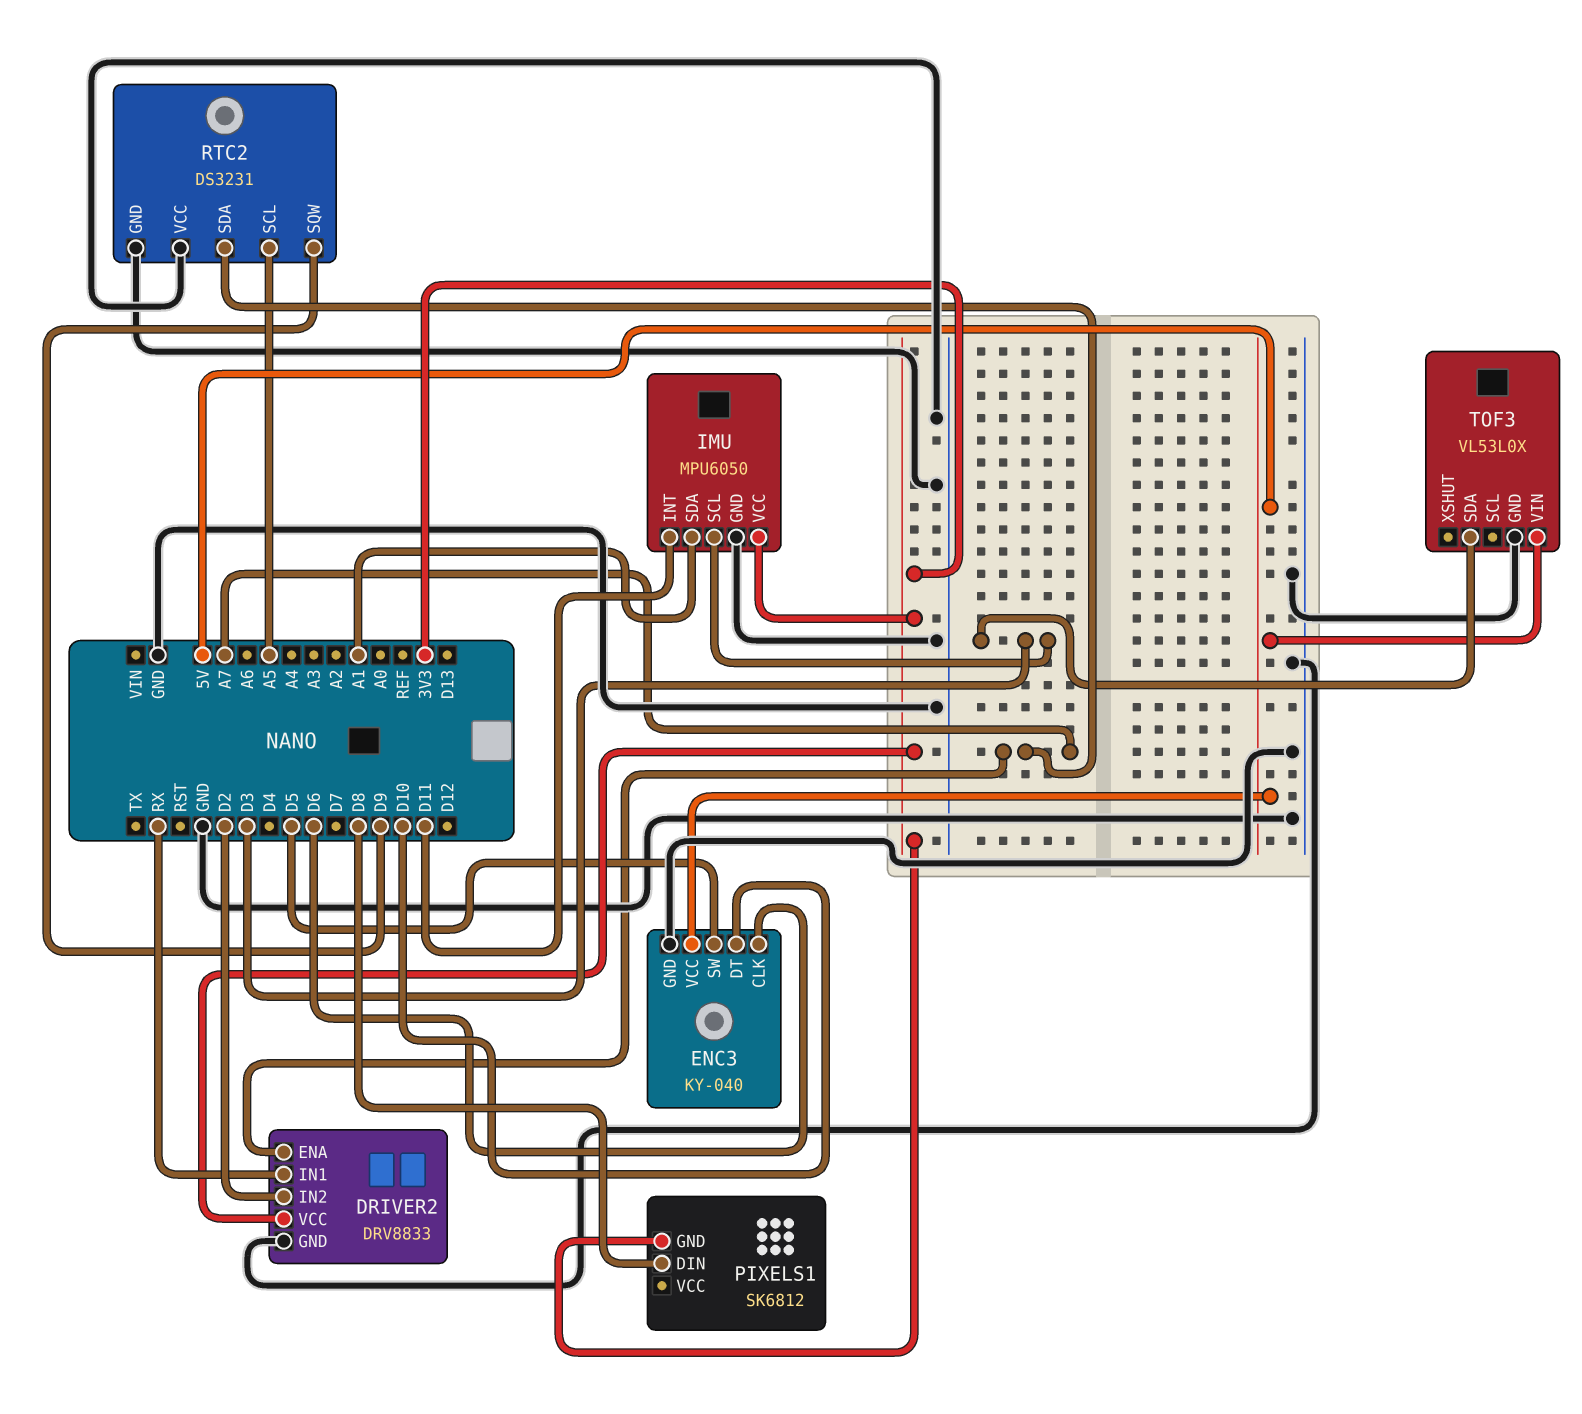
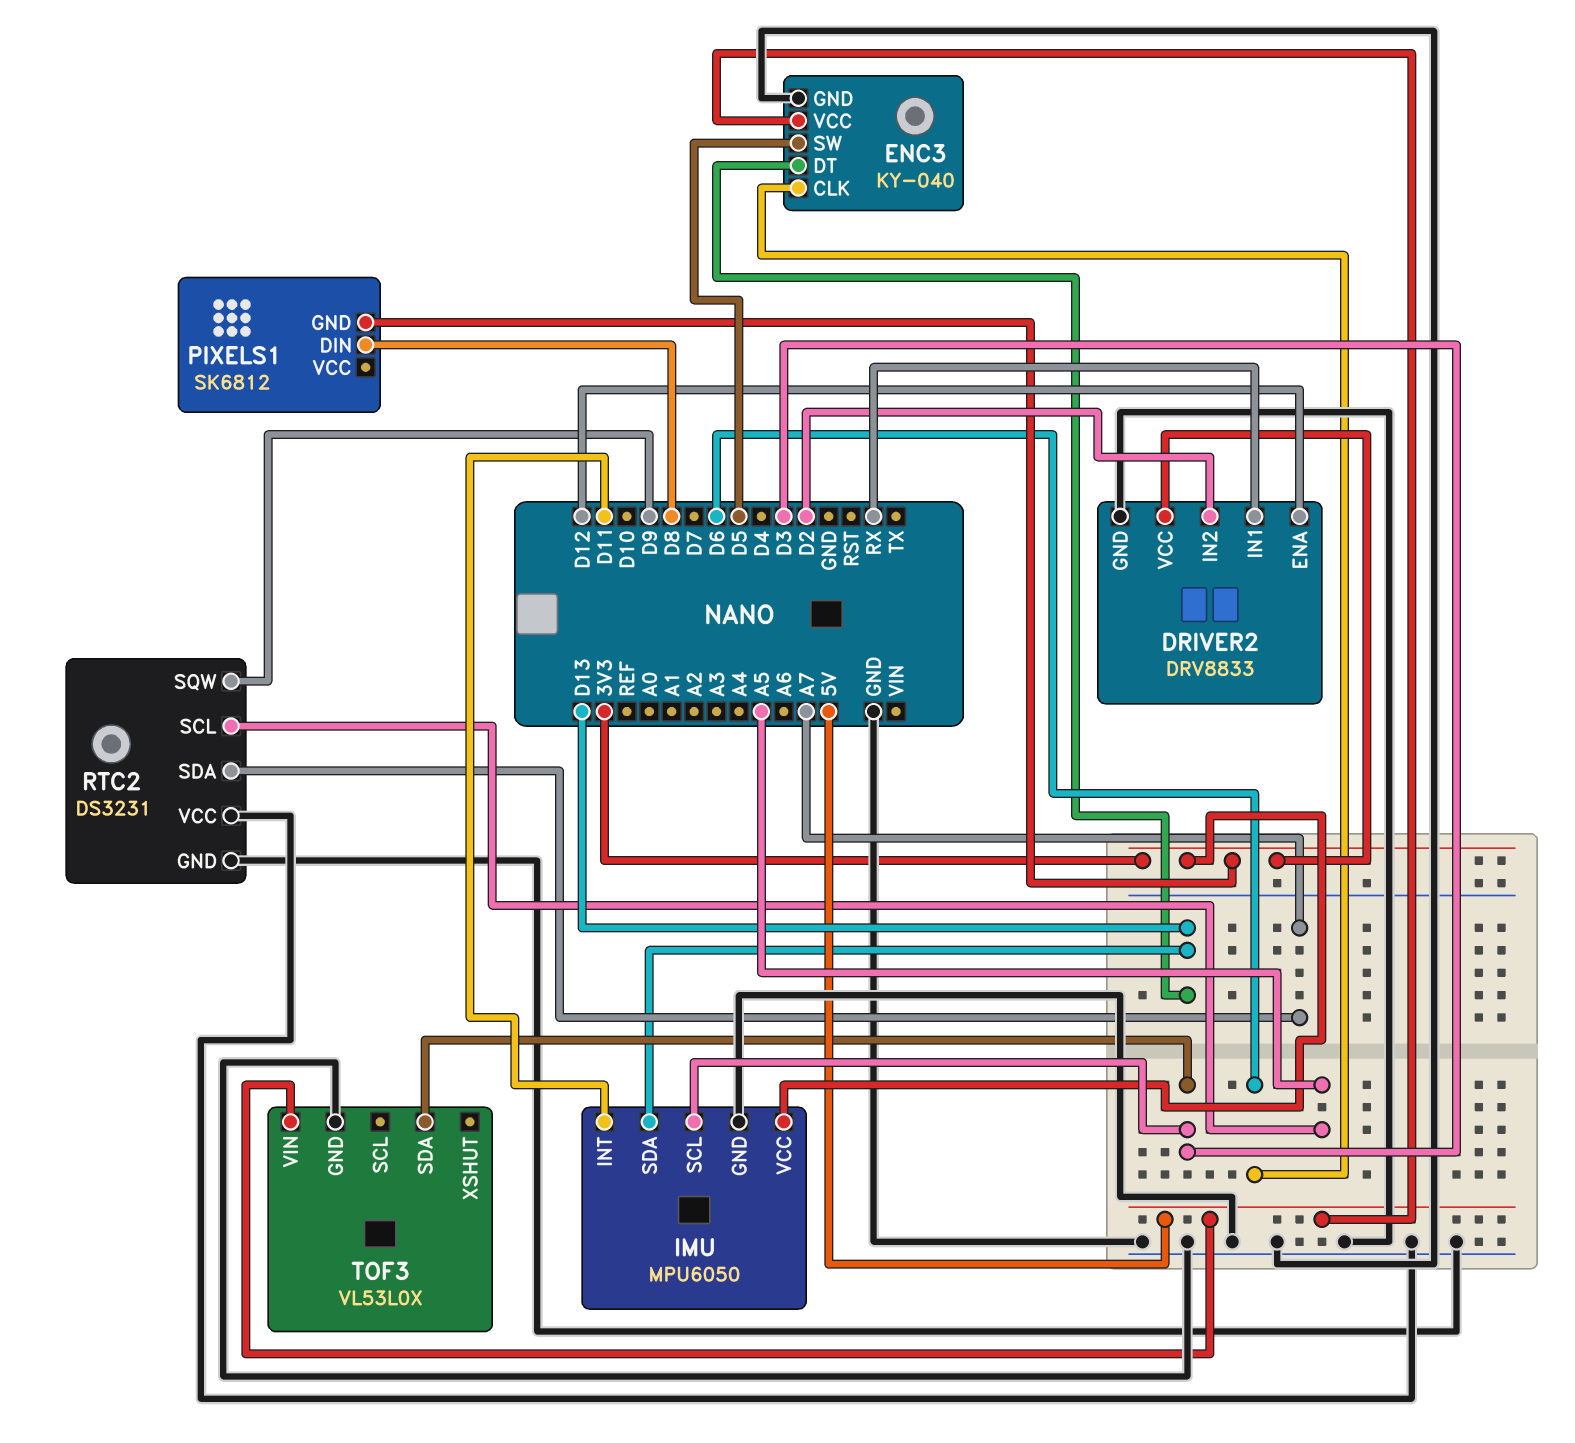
DRIVER2 pin ENA: A7 -> D12
ENC3 pin DT: D10 -> D13
IMU pin SDA: A1 -> D13

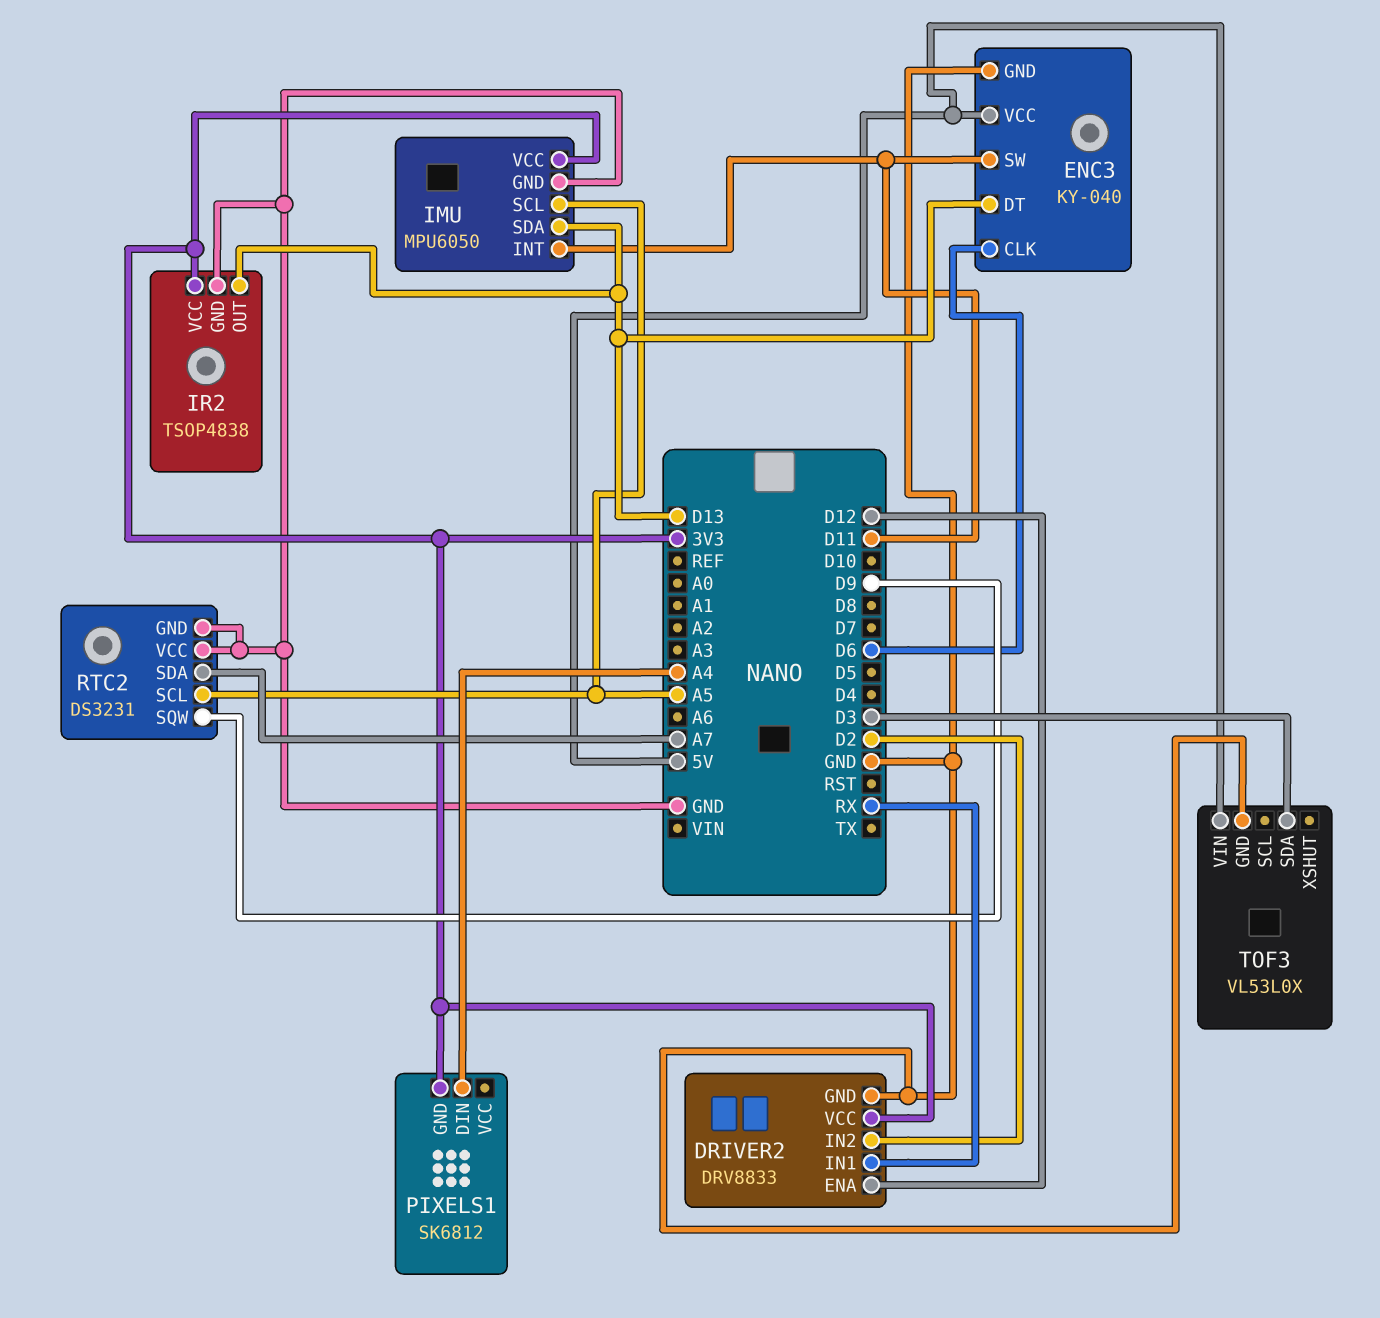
ENC3 pin SW: D5 -> D11
IMU pin SCL: D3 -> A5
IR2: none -> TSOP4838
IR2 pin GND: none -> GND
IR2 pin OUT: none -> D13
IR2 pin VCC: none -> 3V3
PIXELS1 pin DIN: D8 -> A4

